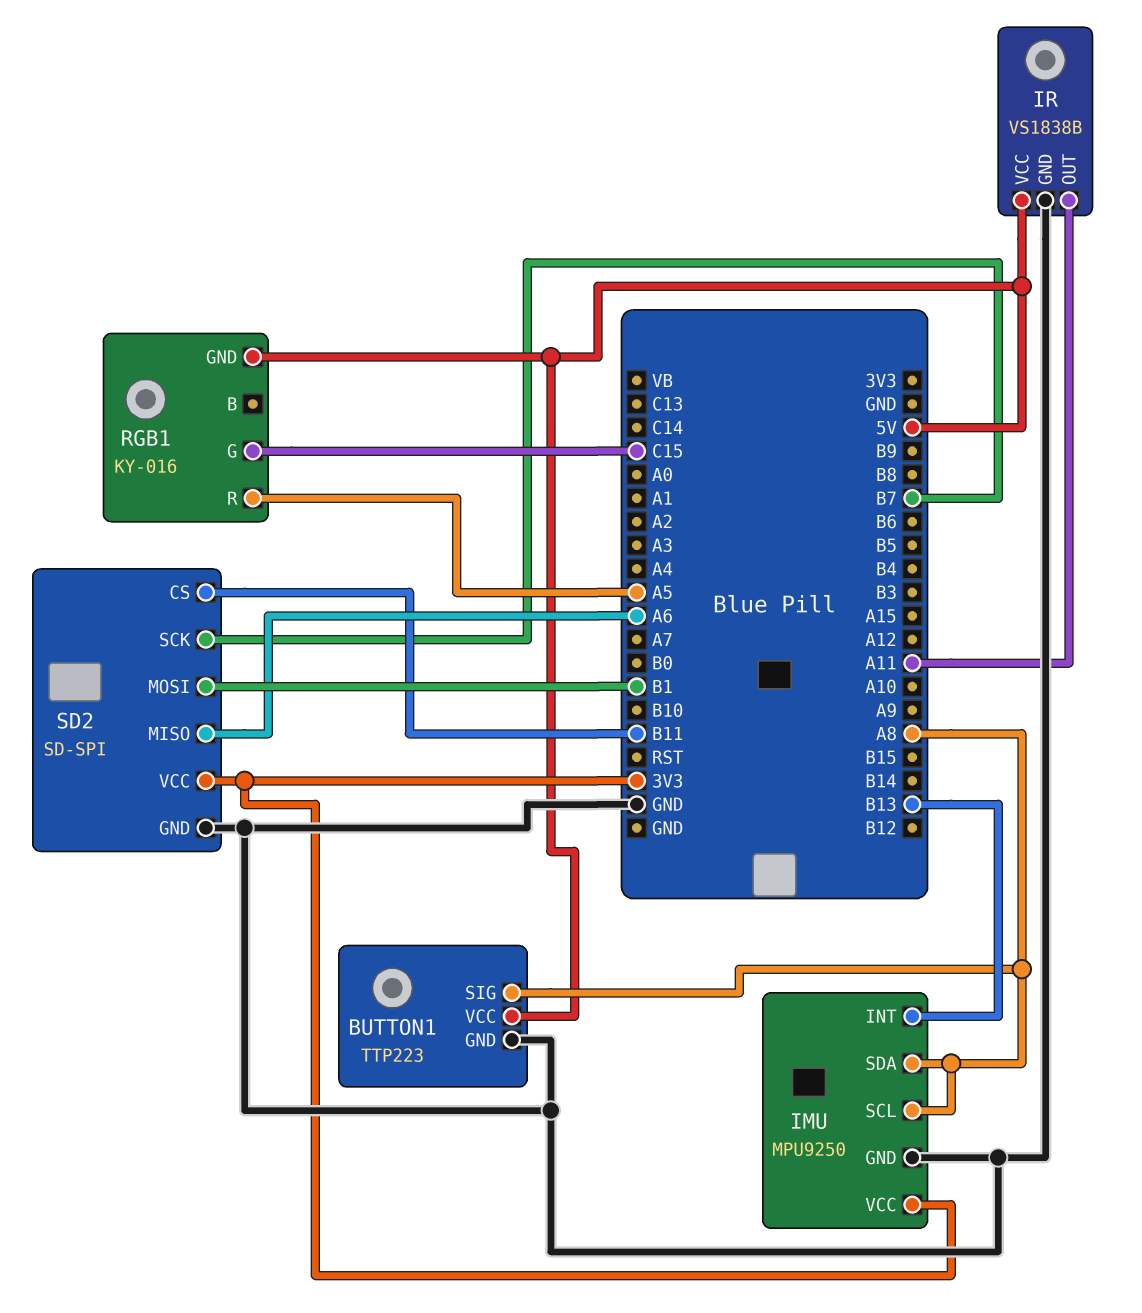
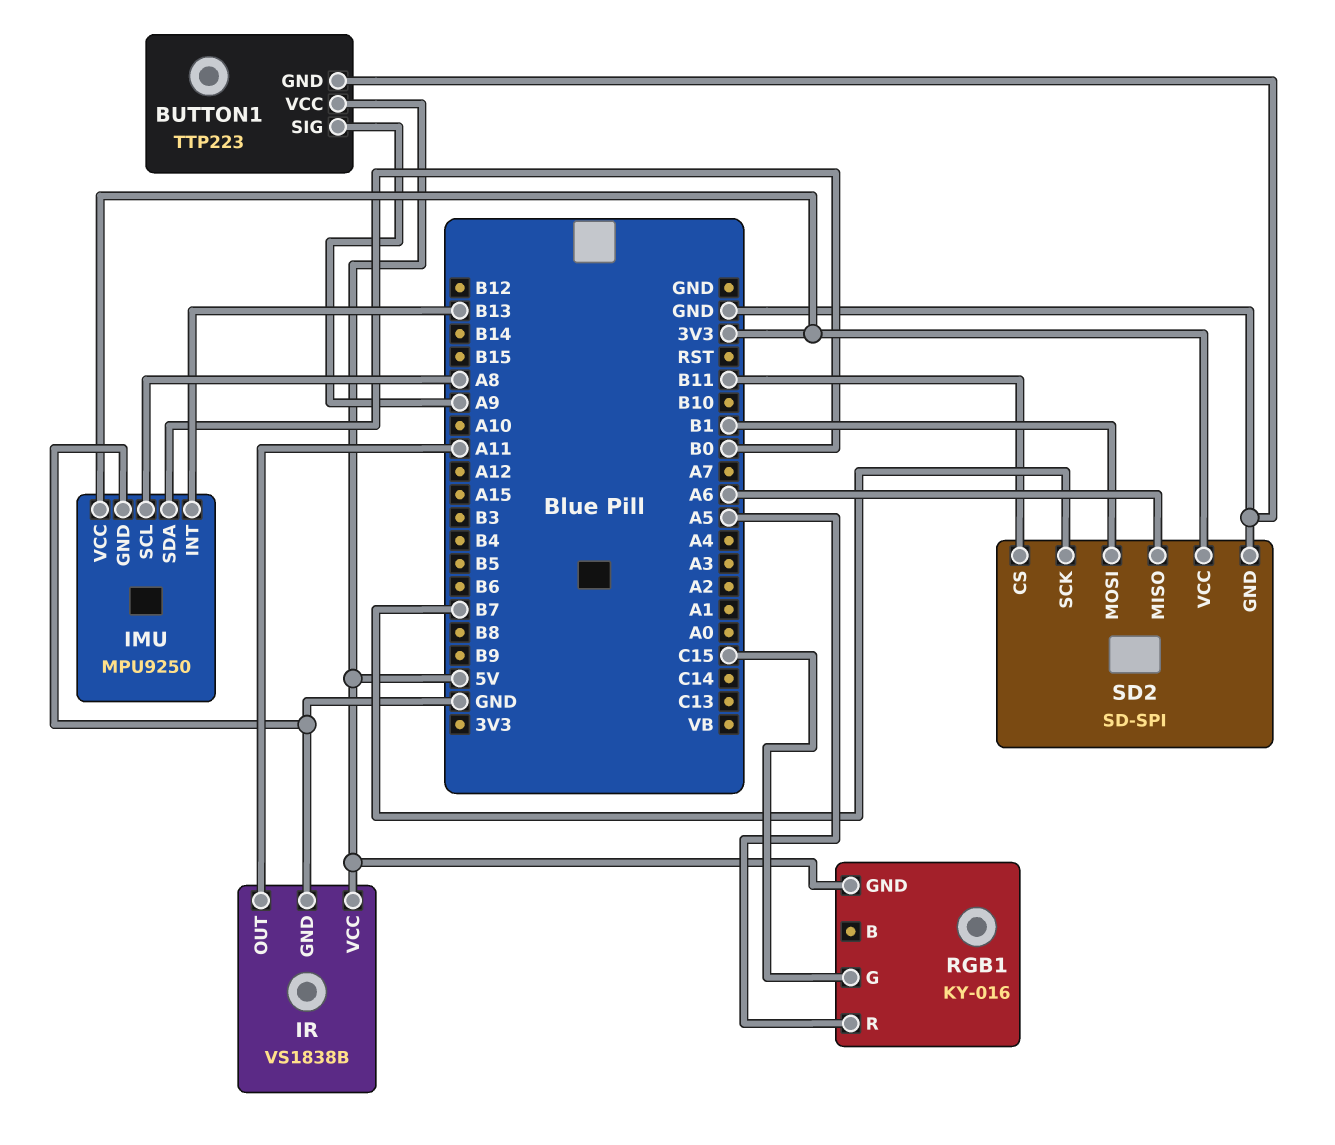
BUTTON1 pin SIG: A8 -> A9
IMU pin SDA: A8 -> B0

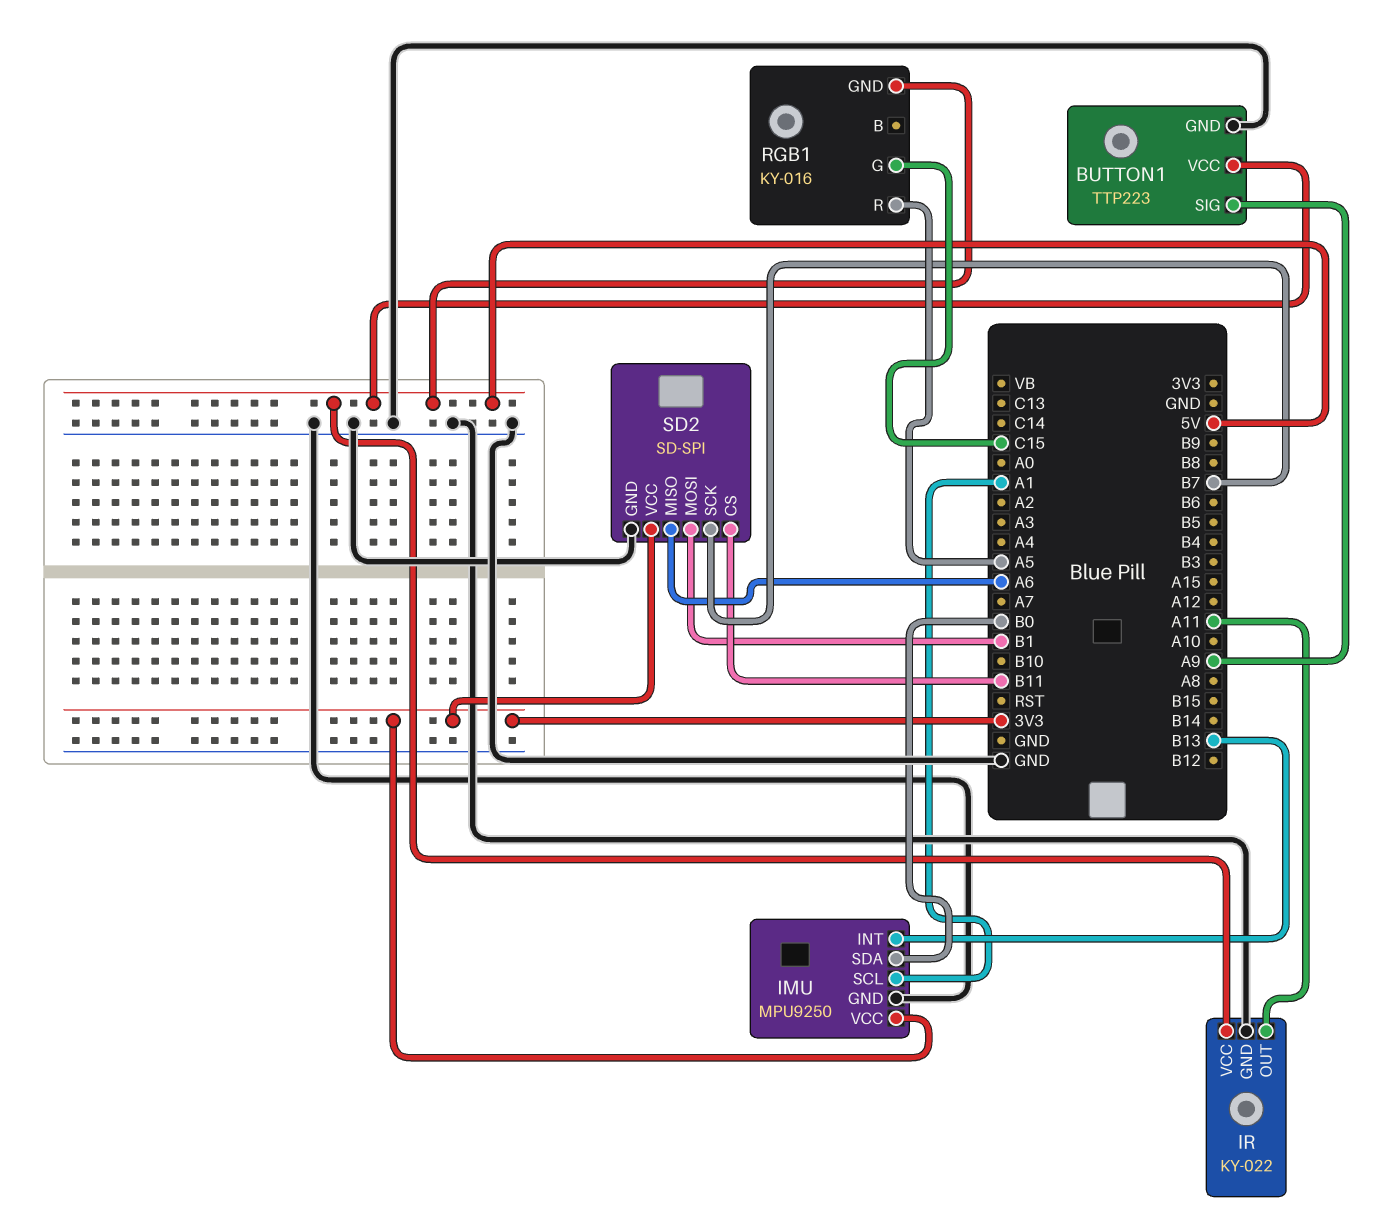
IMU pin SCL: A8 -> A1
IR: VS1838B -> KY-022

